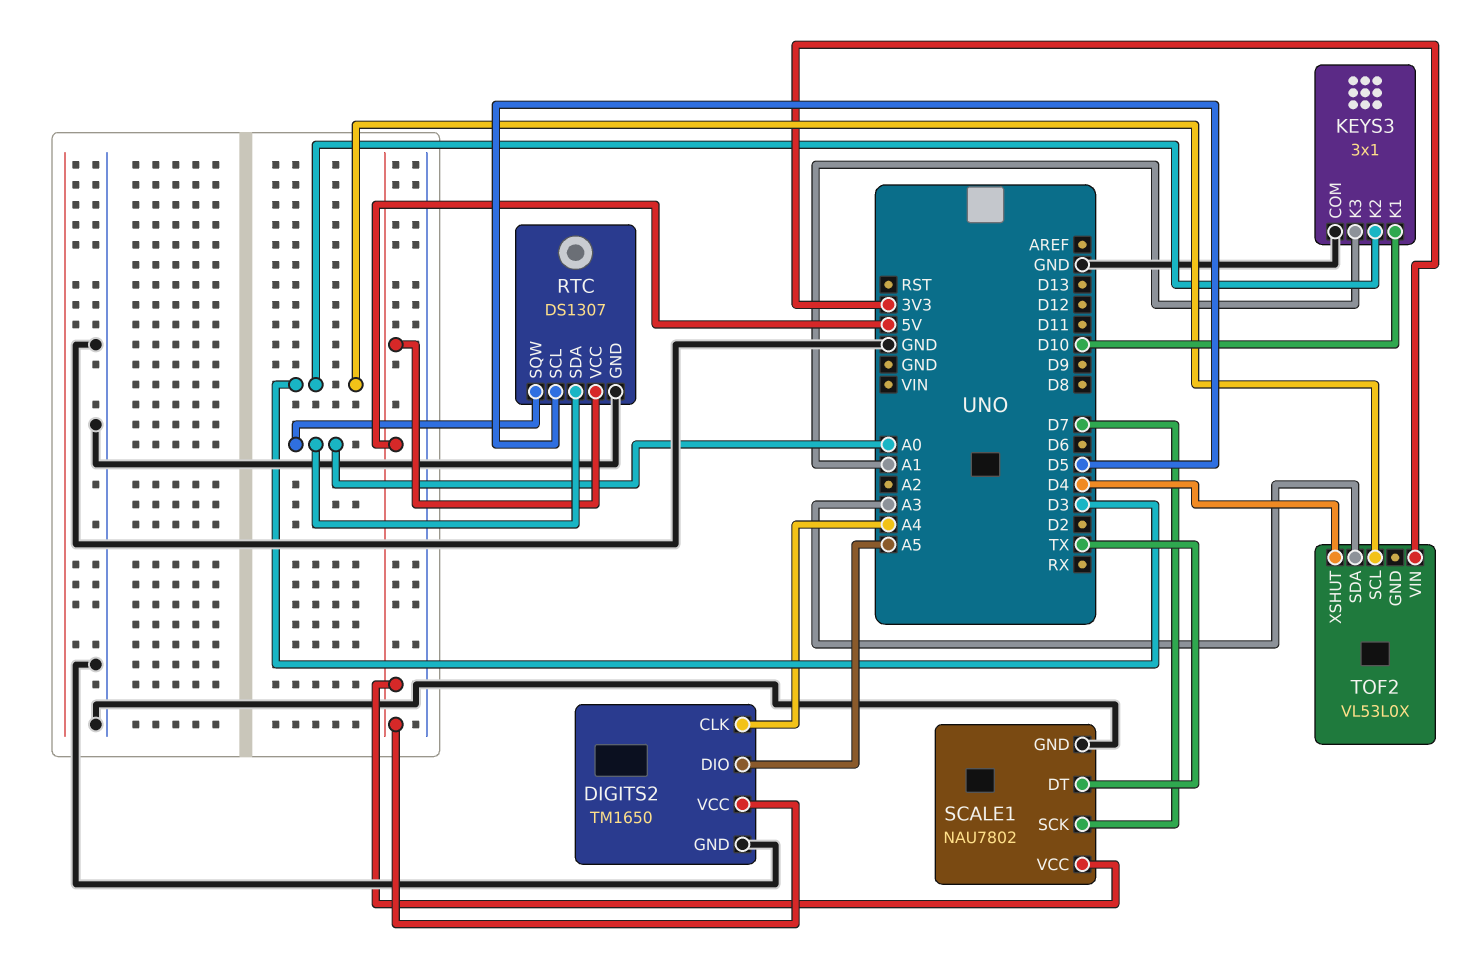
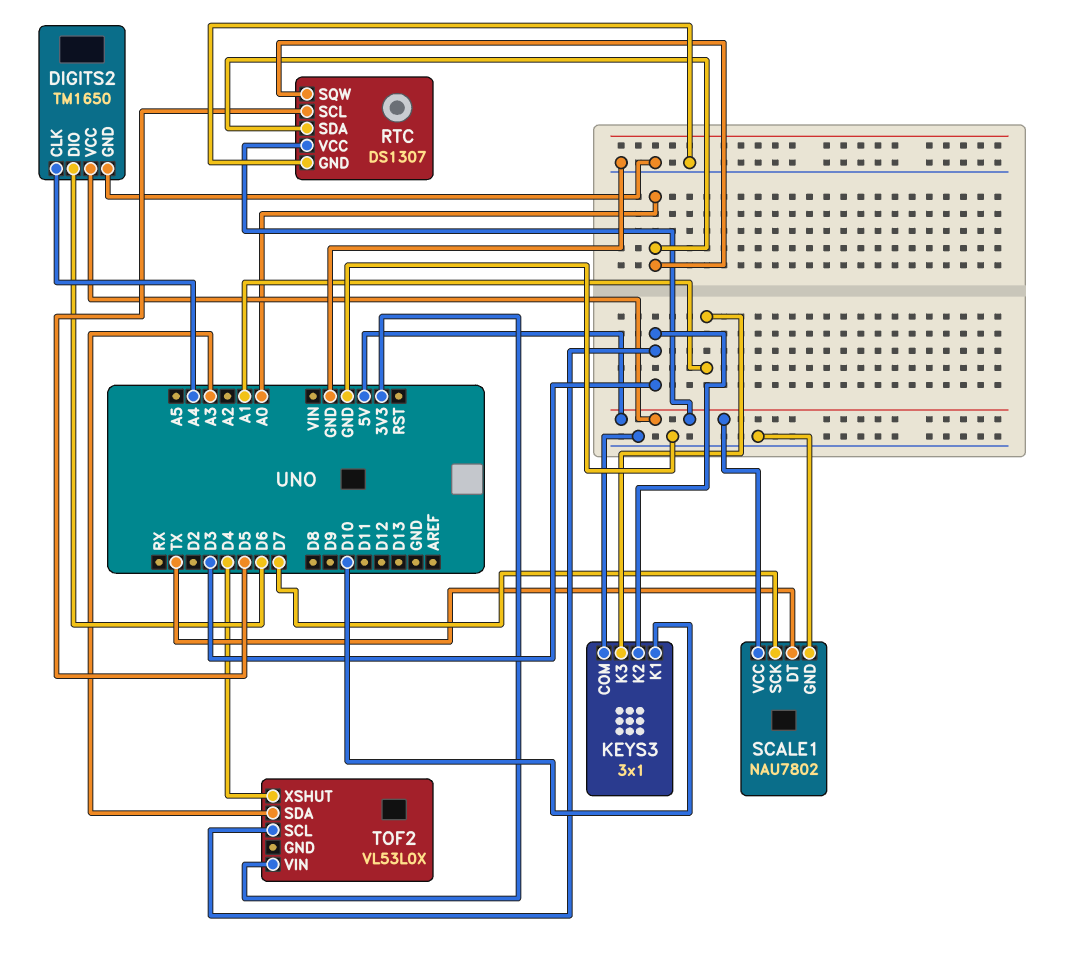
DIGITS2 pin DIO: A5 -> D6

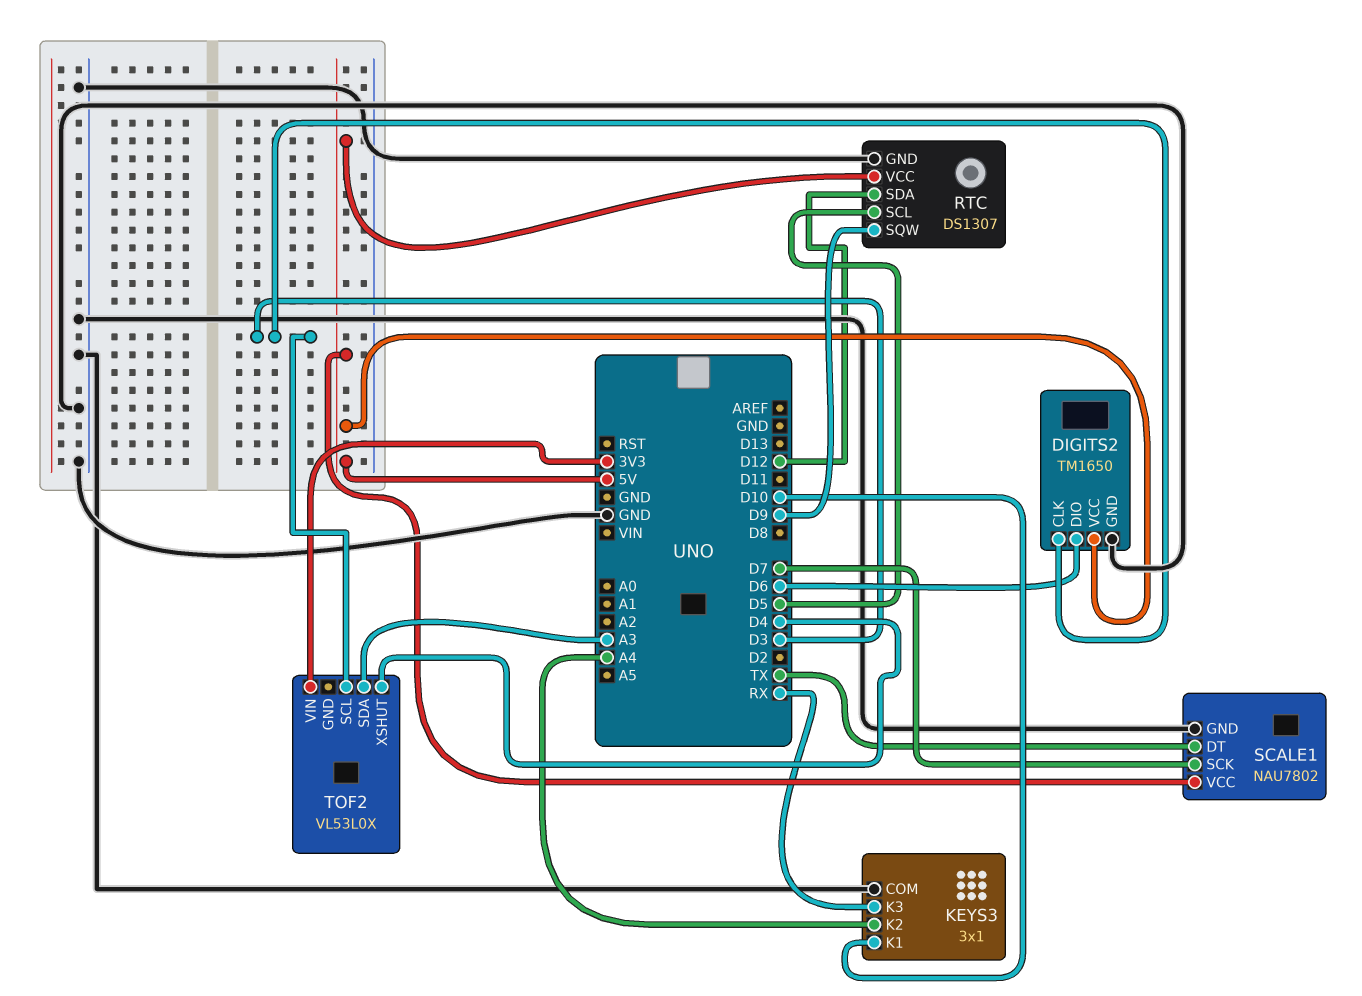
DIGITS2 pin CLK: A4 -> D3
KEYS3 pin K2: D3 -> A4
KEYS3 pin K3: A1 -> RX
RTC pin SDA: A0 -> D12
RTC pin SQW: A0 -> D9

